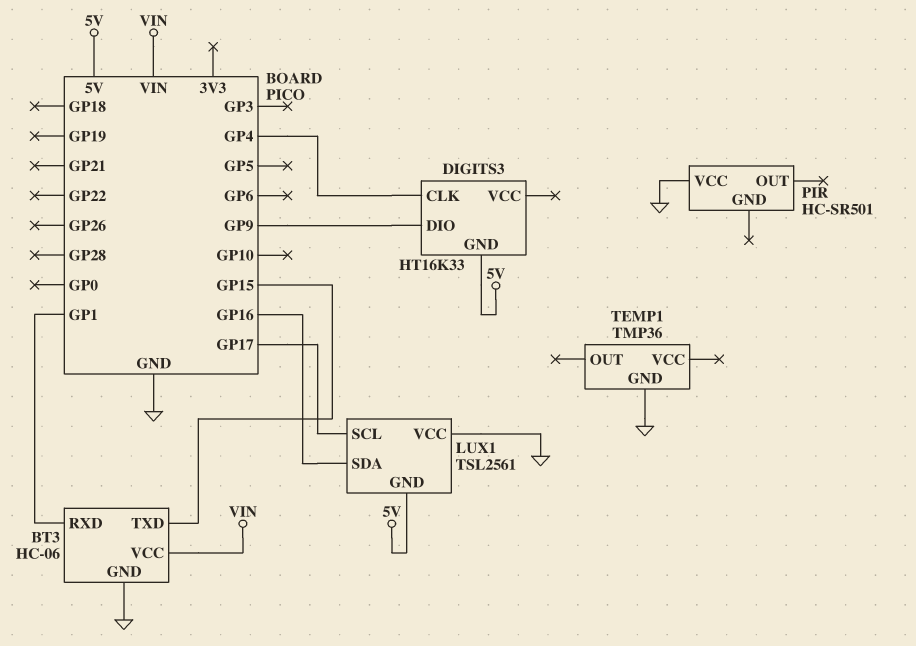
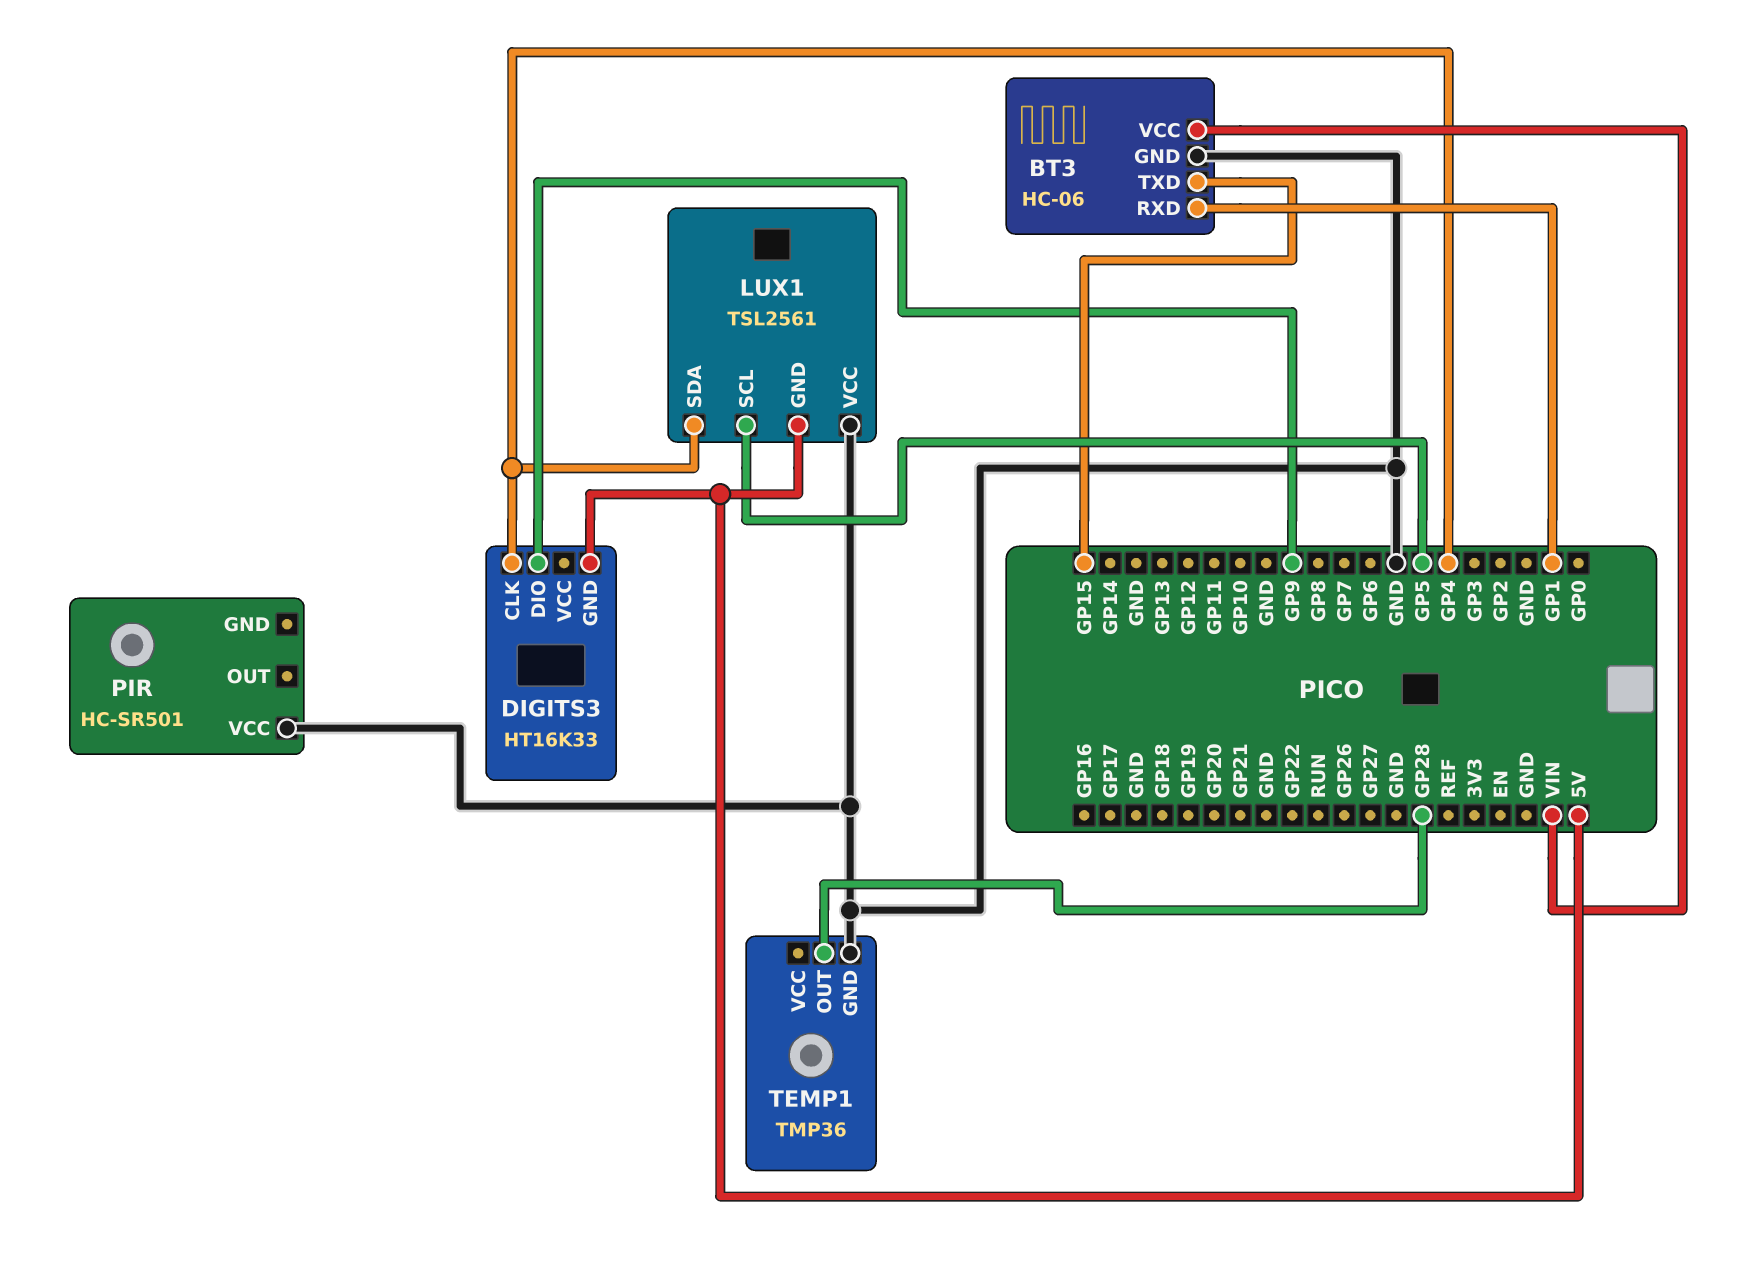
LUX1 pin SCL: GP17 -> GP5
LUX1 pin SDA: GP16 -> GP4
TEMP1 pin OUT: none -> GP28

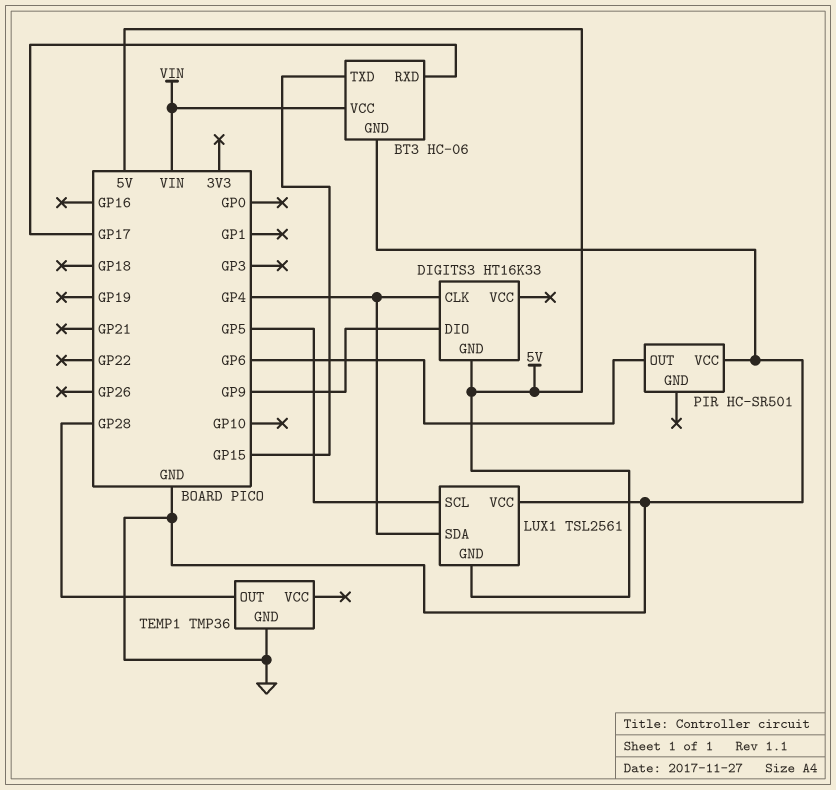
BT3 pin RXD: GP1 -> GP17
PIR pin OUT: none -> GP6

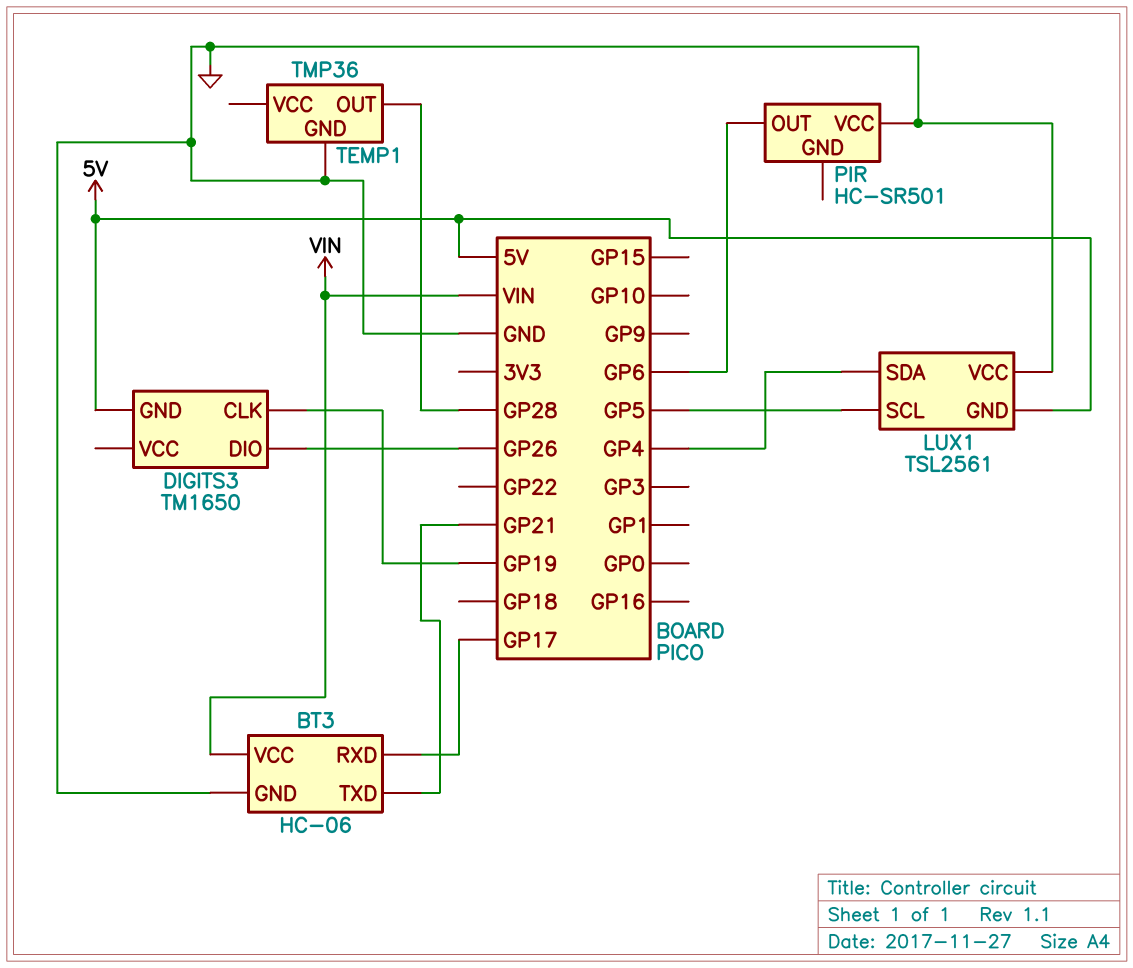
BT3 pin TXD: GP15 -> GP21
DIGITS3: HT16K33 -> TM1650
DIGITS3 pin CLK: GP4 -> GP19
DIGITS3 pin DIO: GP9 -> GP26

